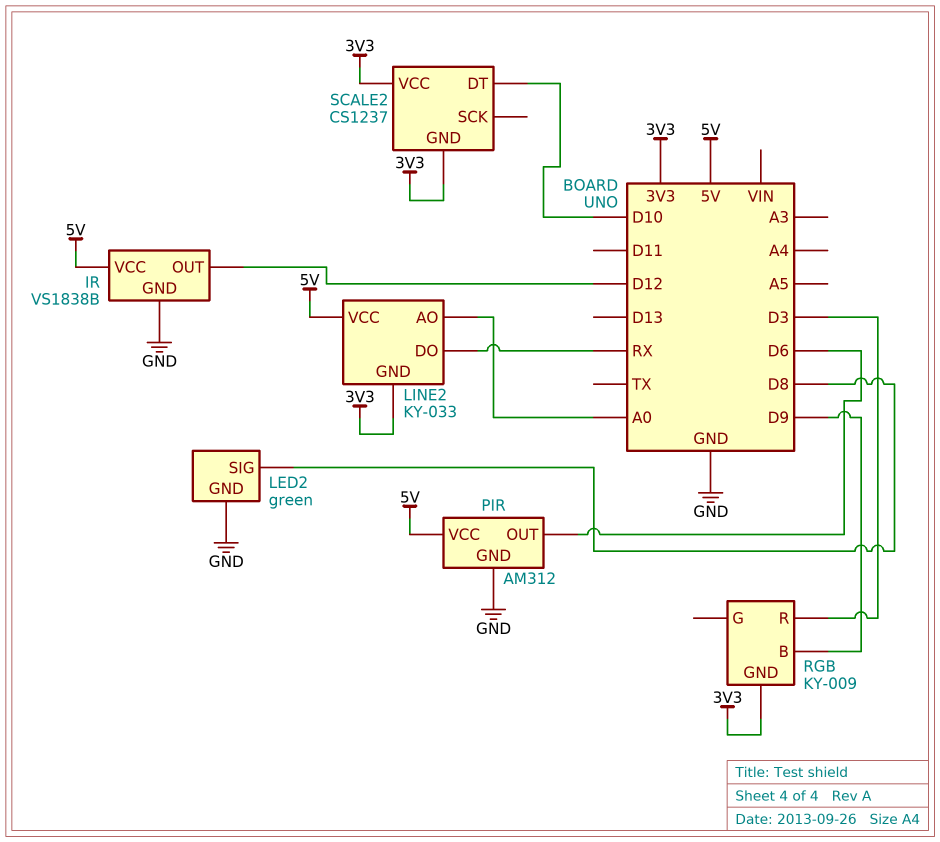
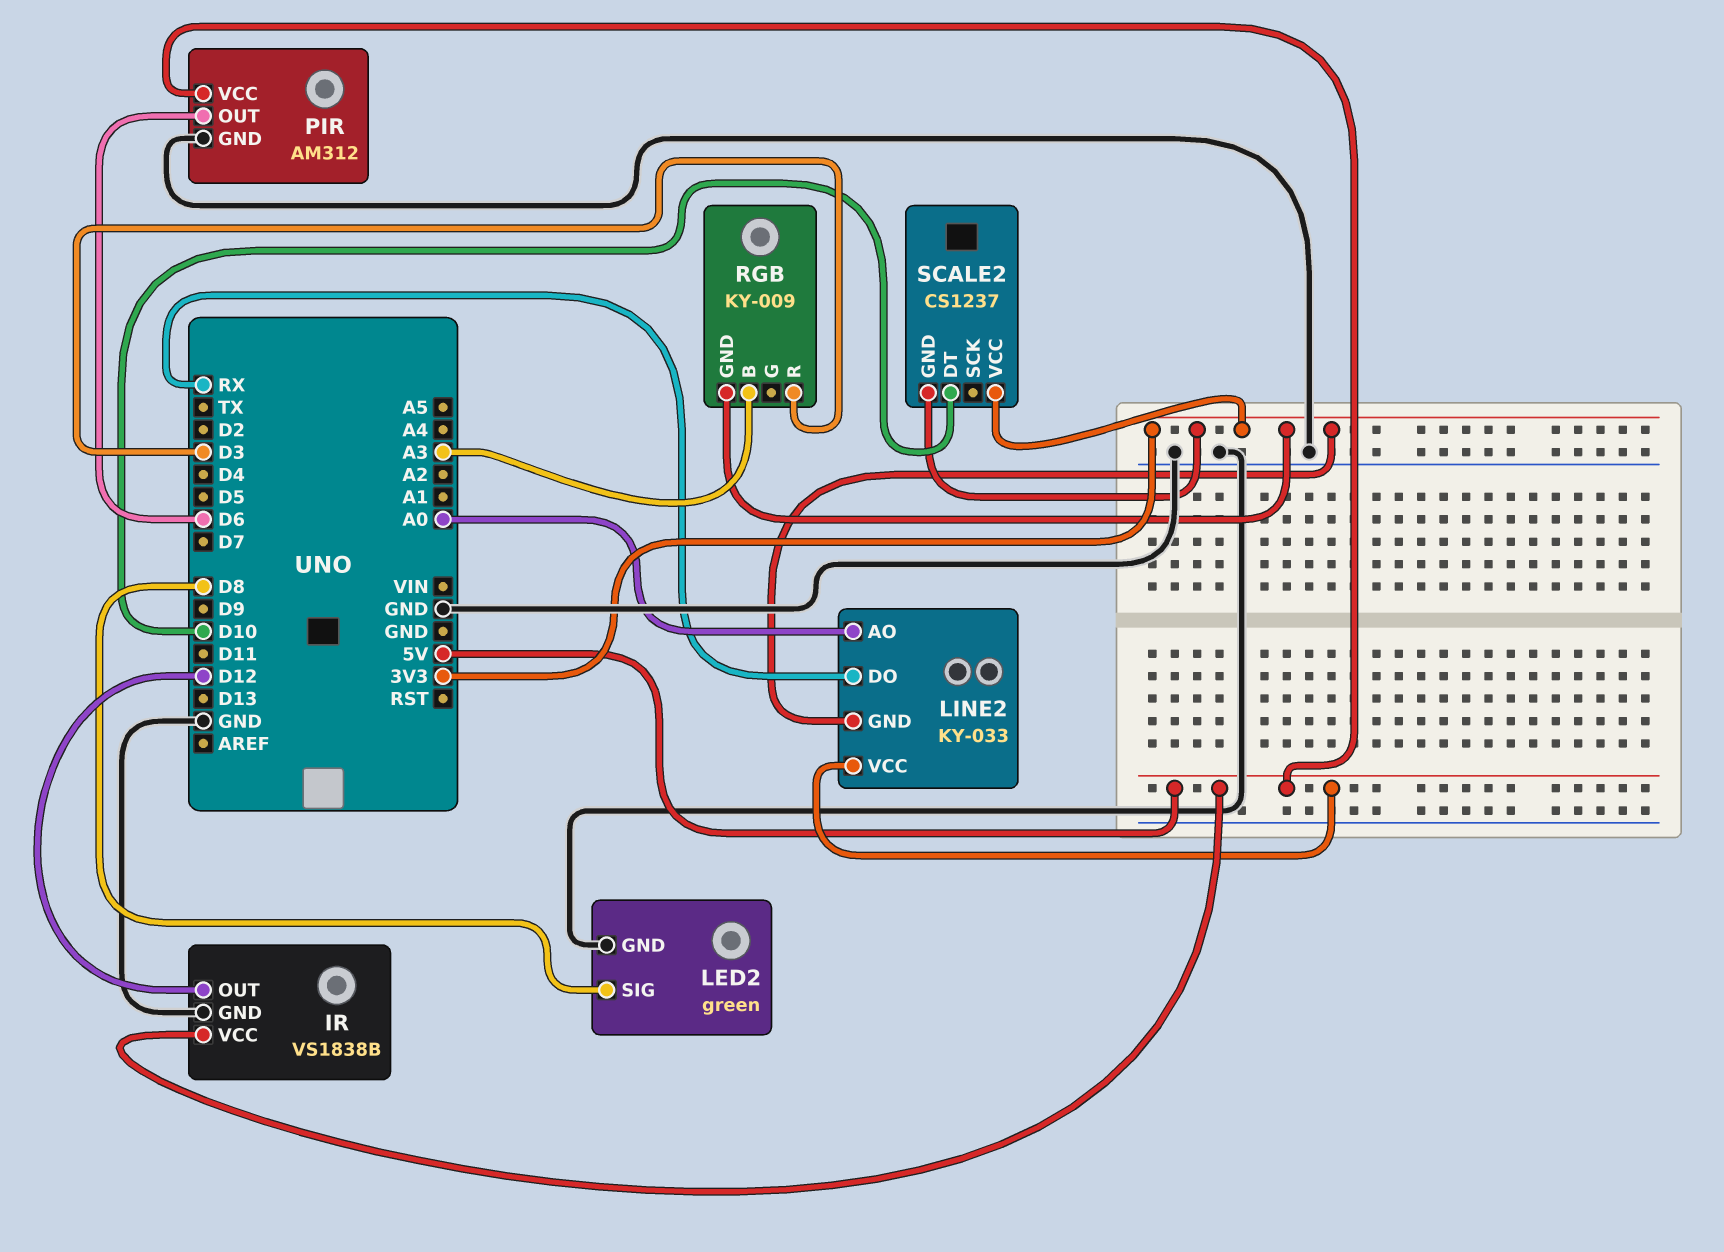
RGB pin B: D9 -> A3

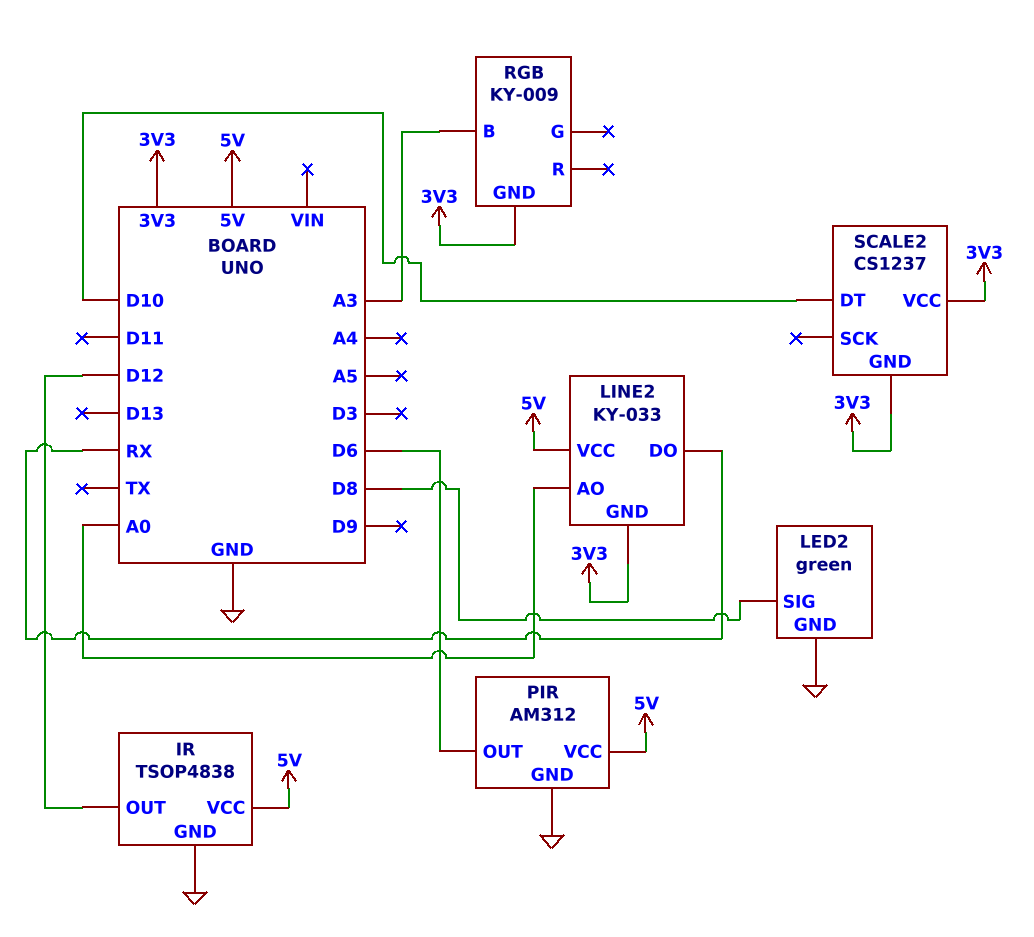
IR: VS1838B -> TSOP4838
RGB pin R: D3 -> none

